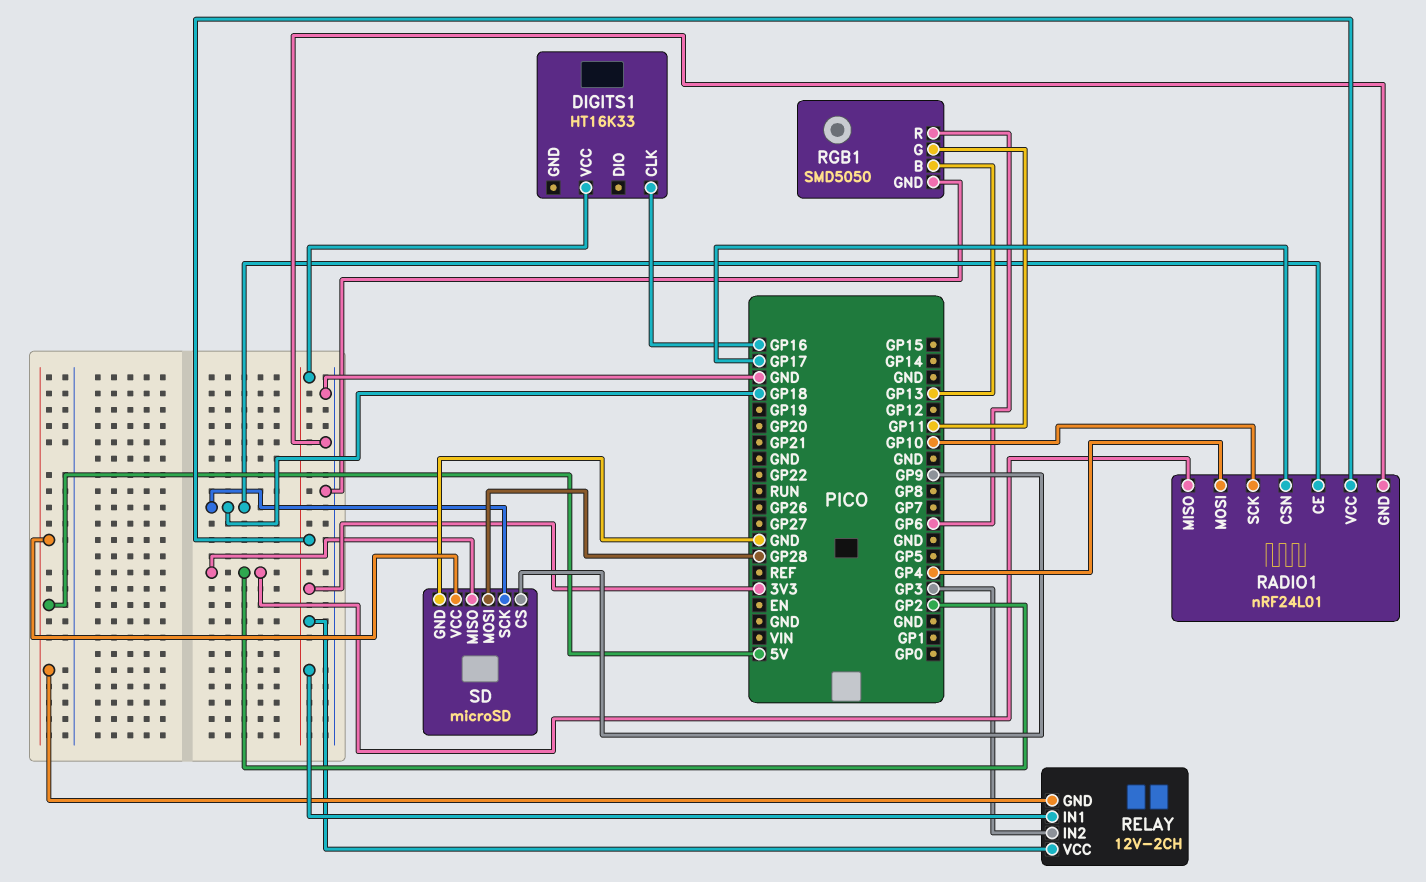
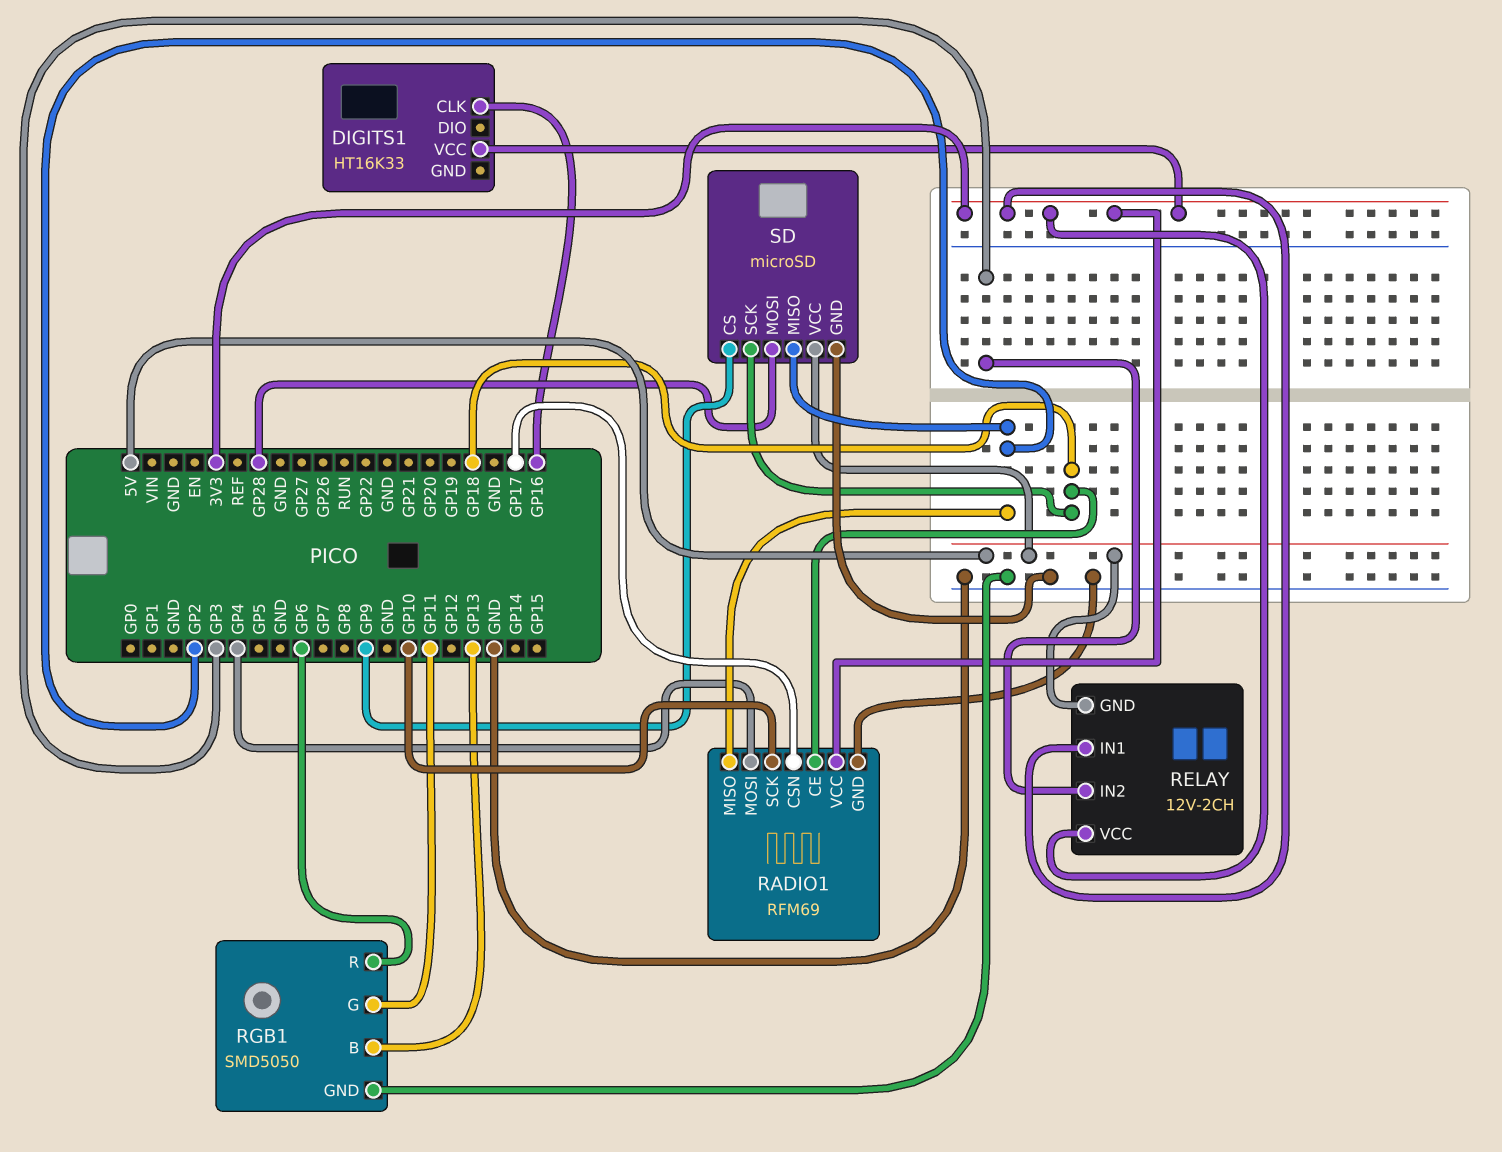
RADIO1: nRF24L01 -> RFM69

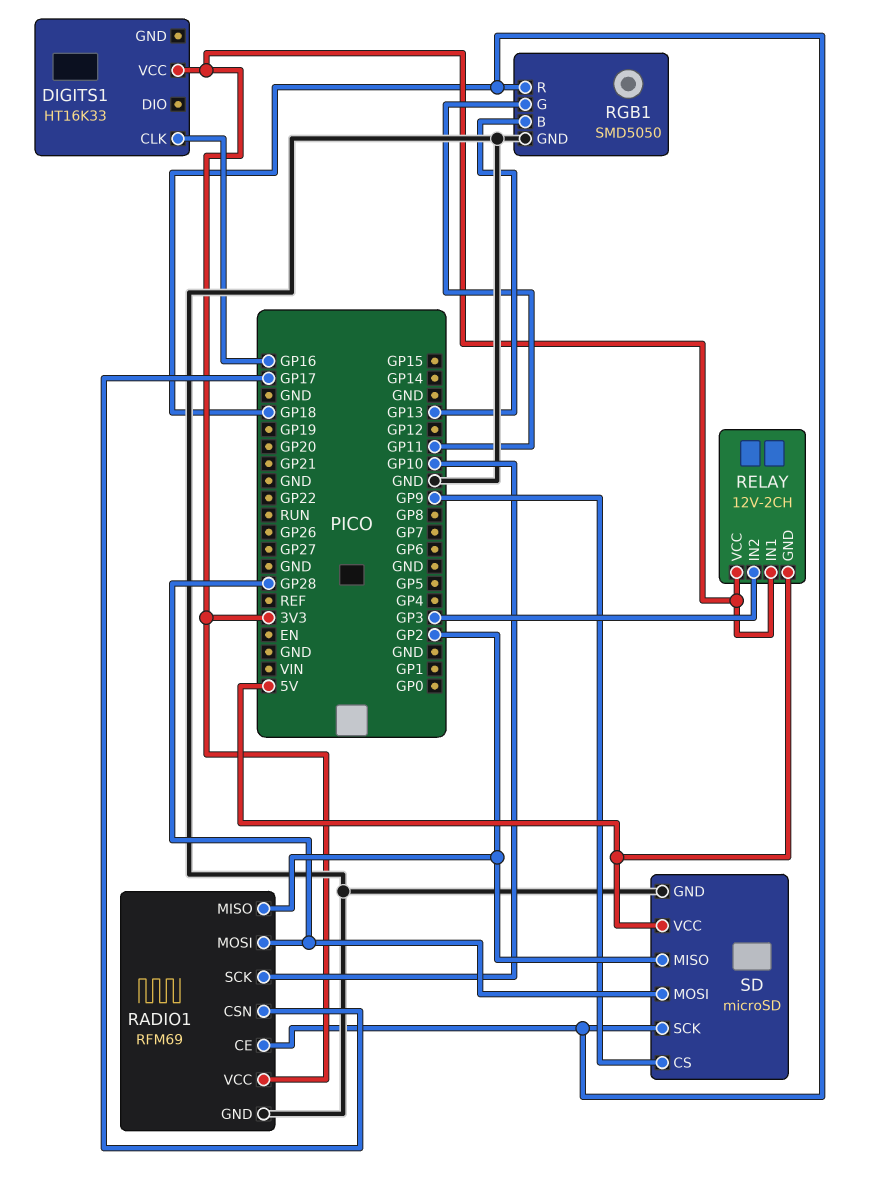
RADIO1 pin MOSI: GP4 -> GP28
RGB1 pin R: GP6 -> GP18

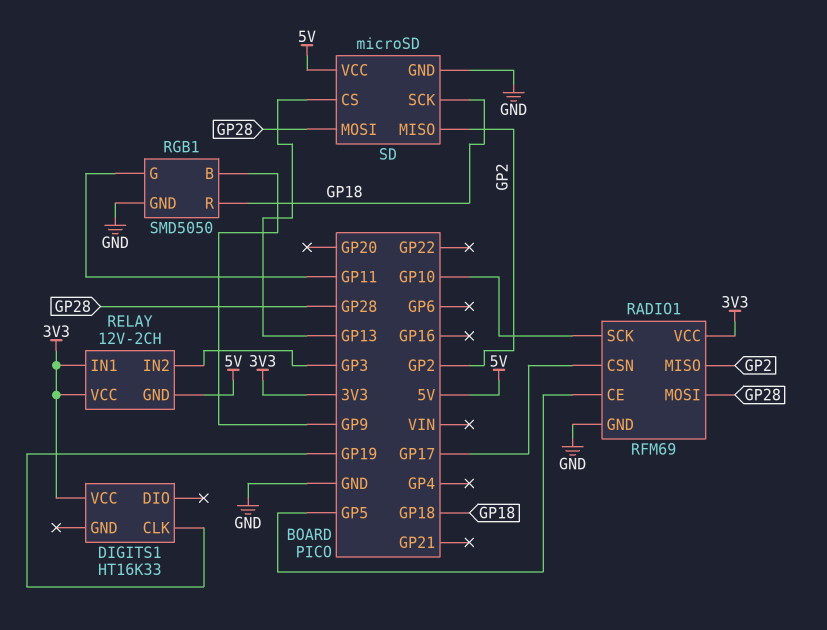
DIGITS1 pin CLK: GP16 -> GP19
RADIO1 pin CE: GP18 -> GP5
RGB1 pin B: GP13 -> GP9
SD pin CS: GP9 -> GP13

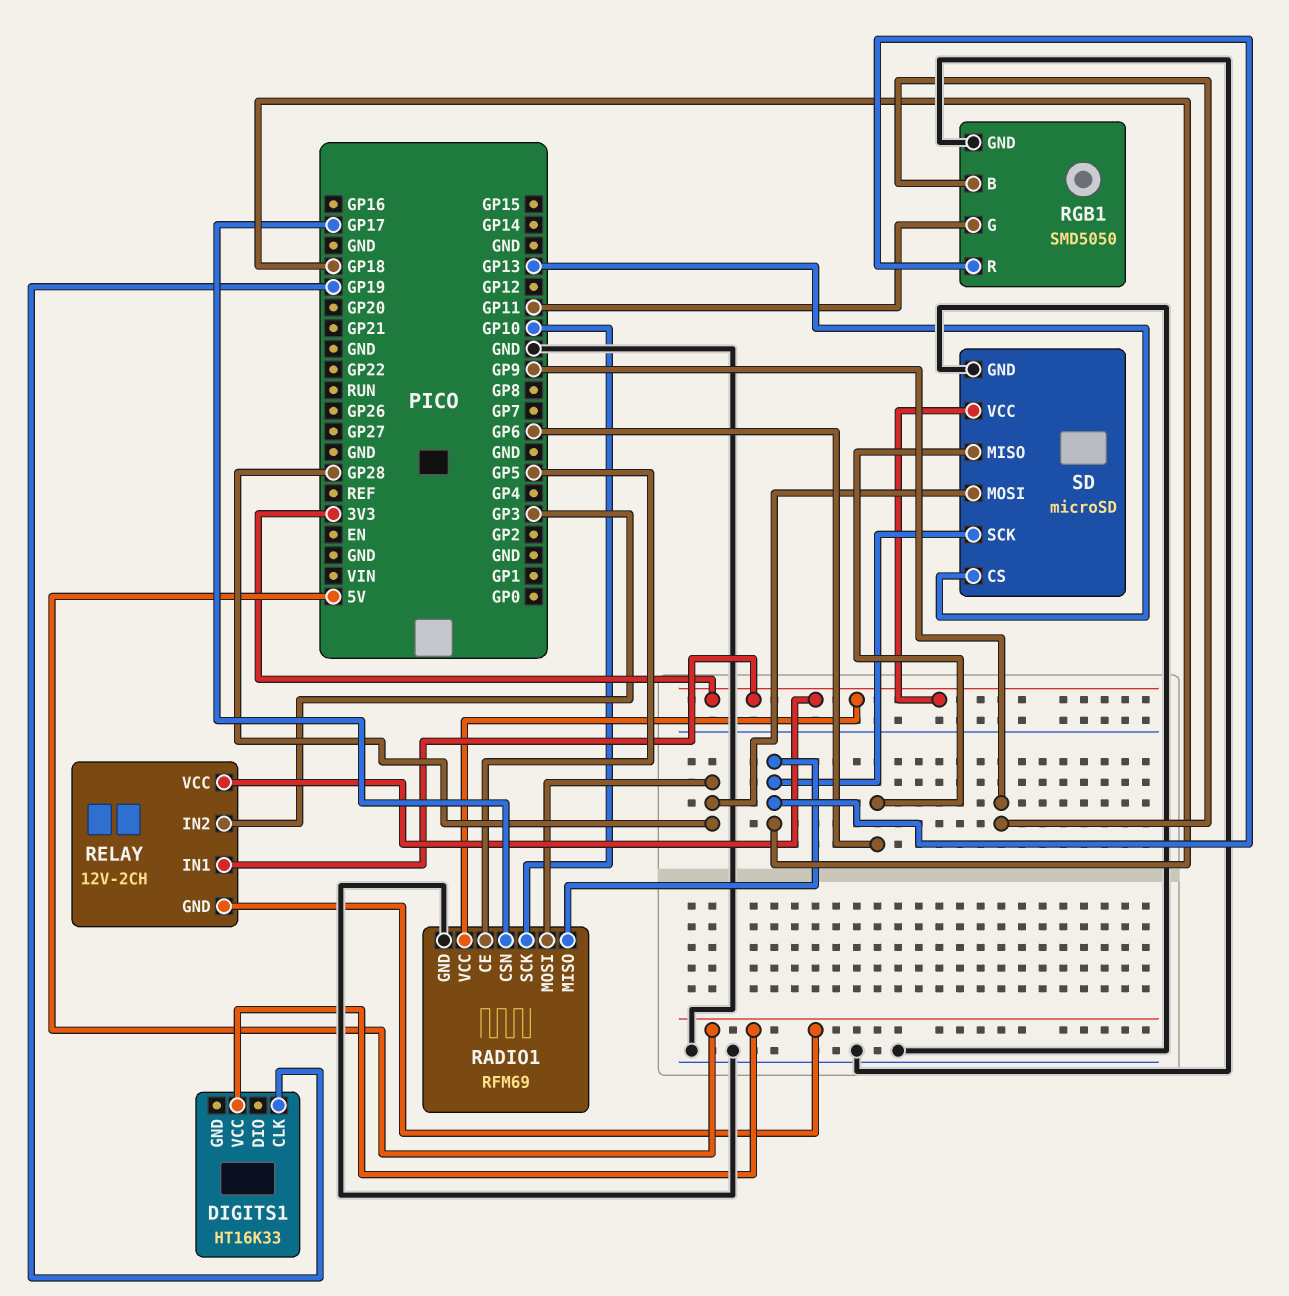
DIGITS1 pin VCC: 3V3 -> 5V
RADIO1 pin MISO: GP2 -> GP18
SD pin MISO: GP2 -> GP6
SD pin VCC: 5V -> 3V3

